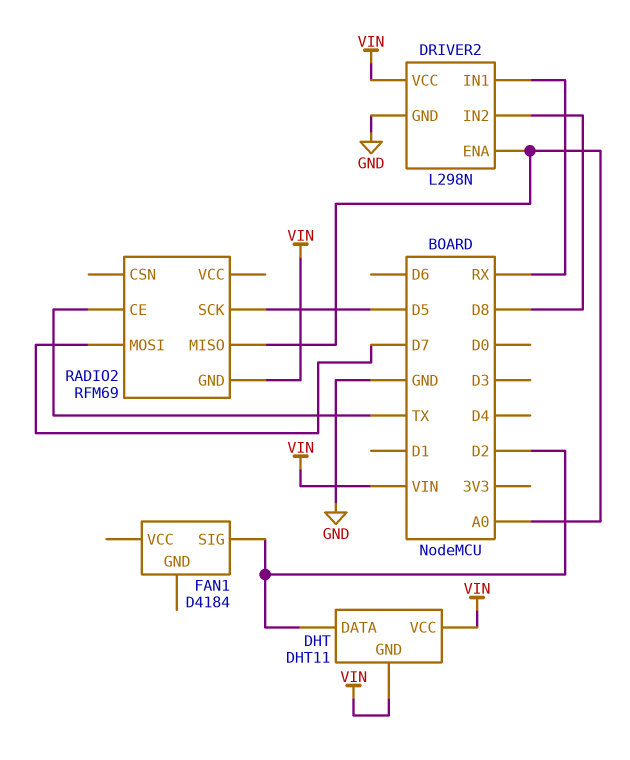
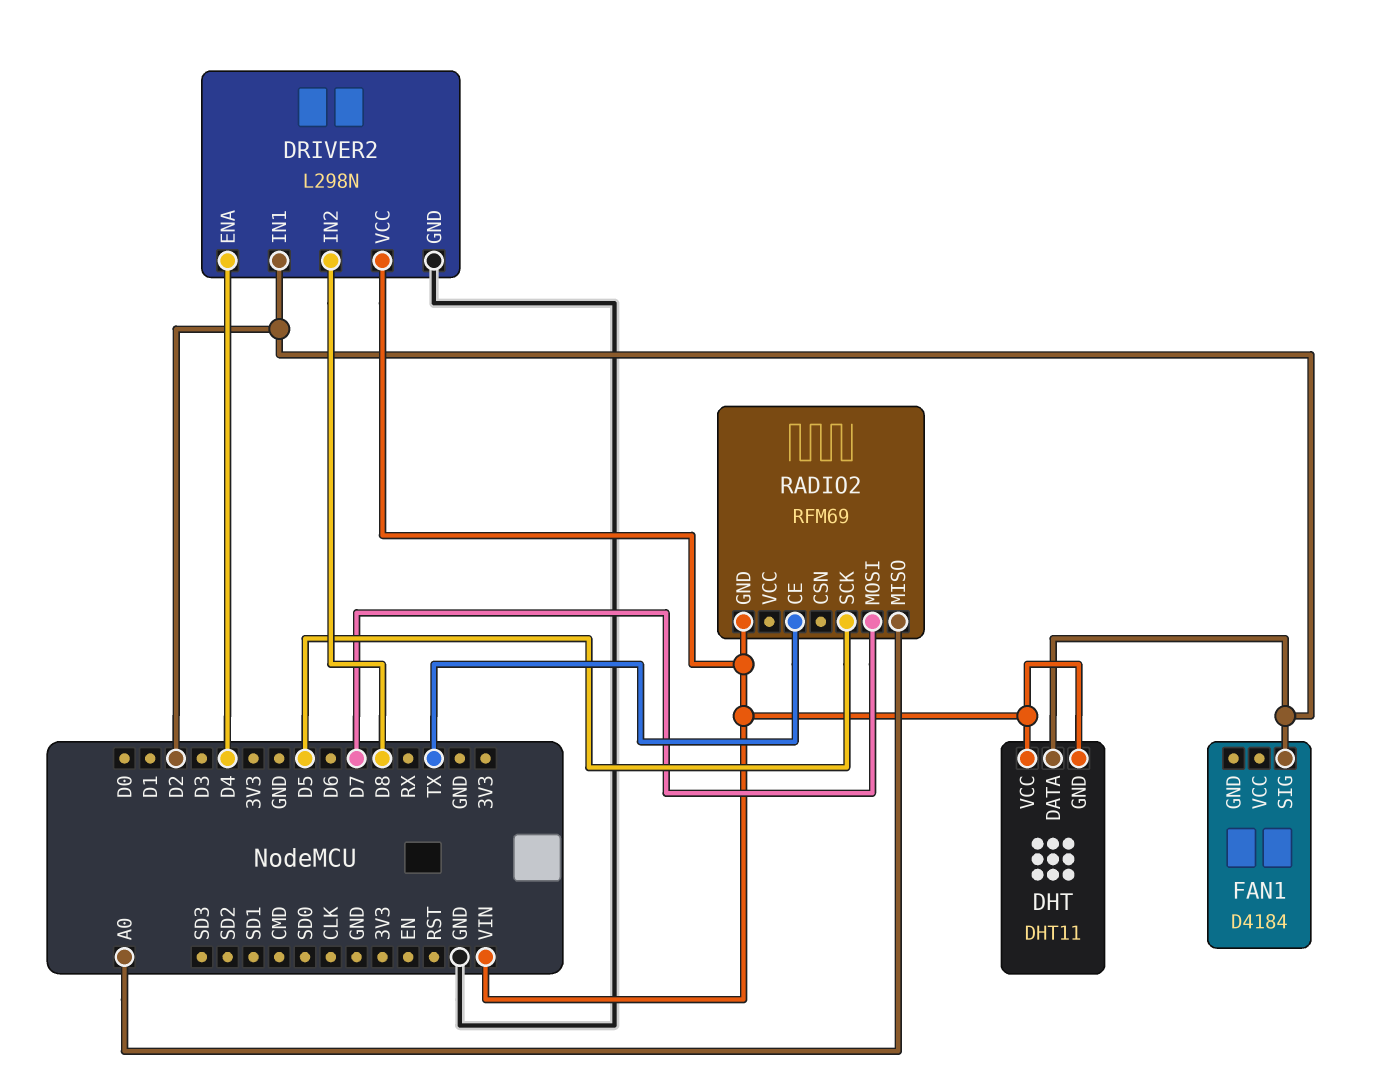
DRIVER2 pin ENA: A0 -> D4
DRIVER2 pin IN1: RX -> D2

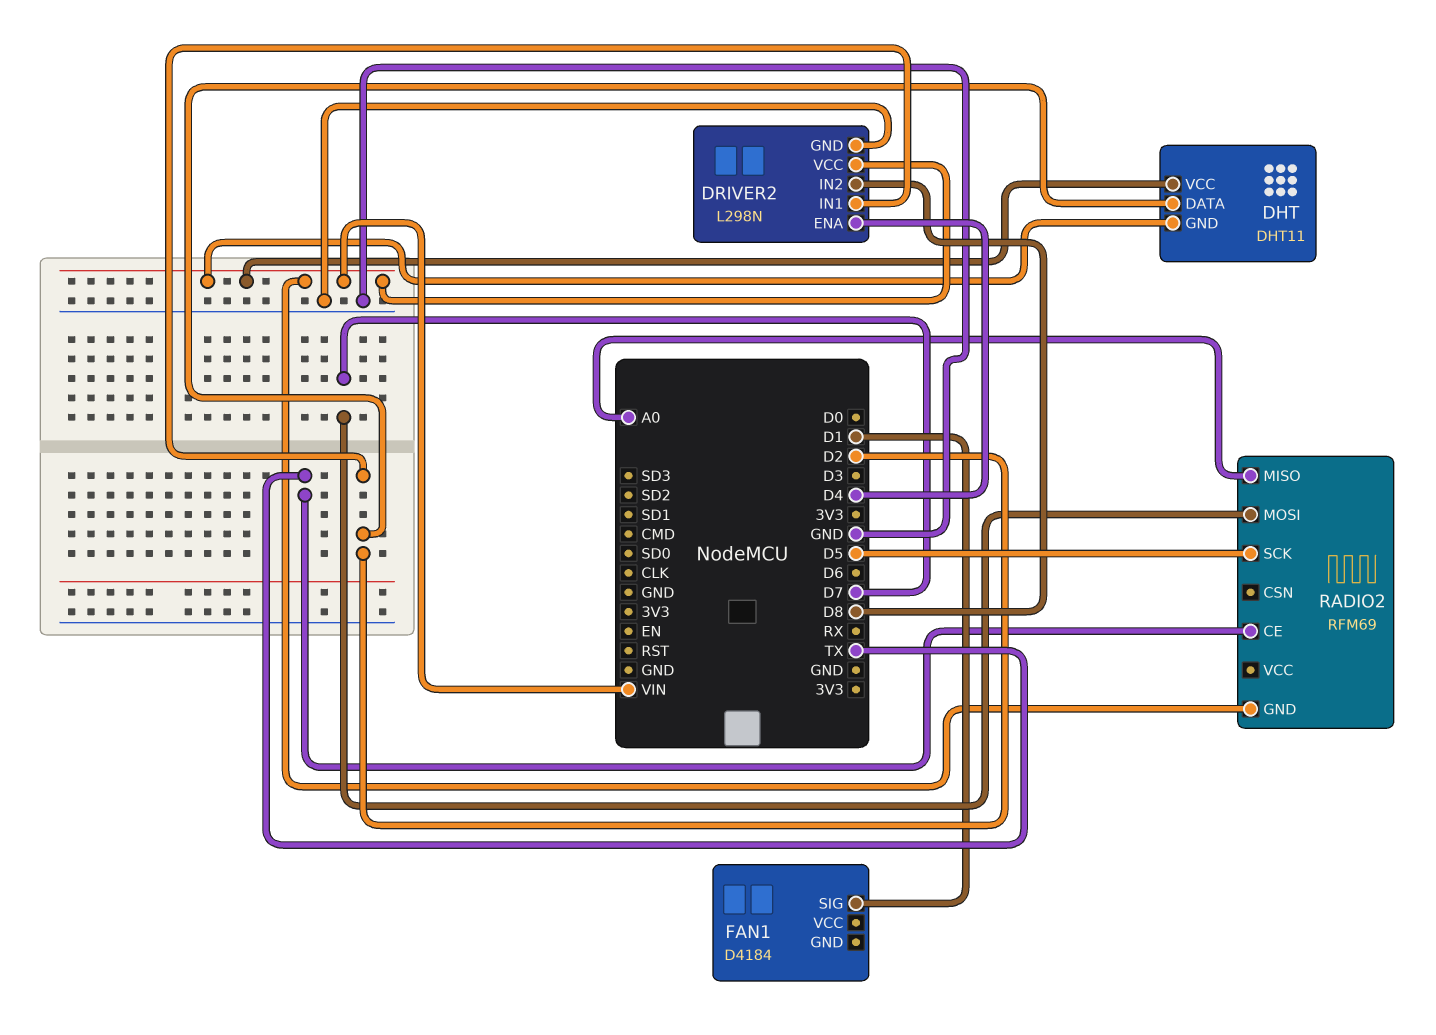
FAN1 pin SIG: D2 -> D1

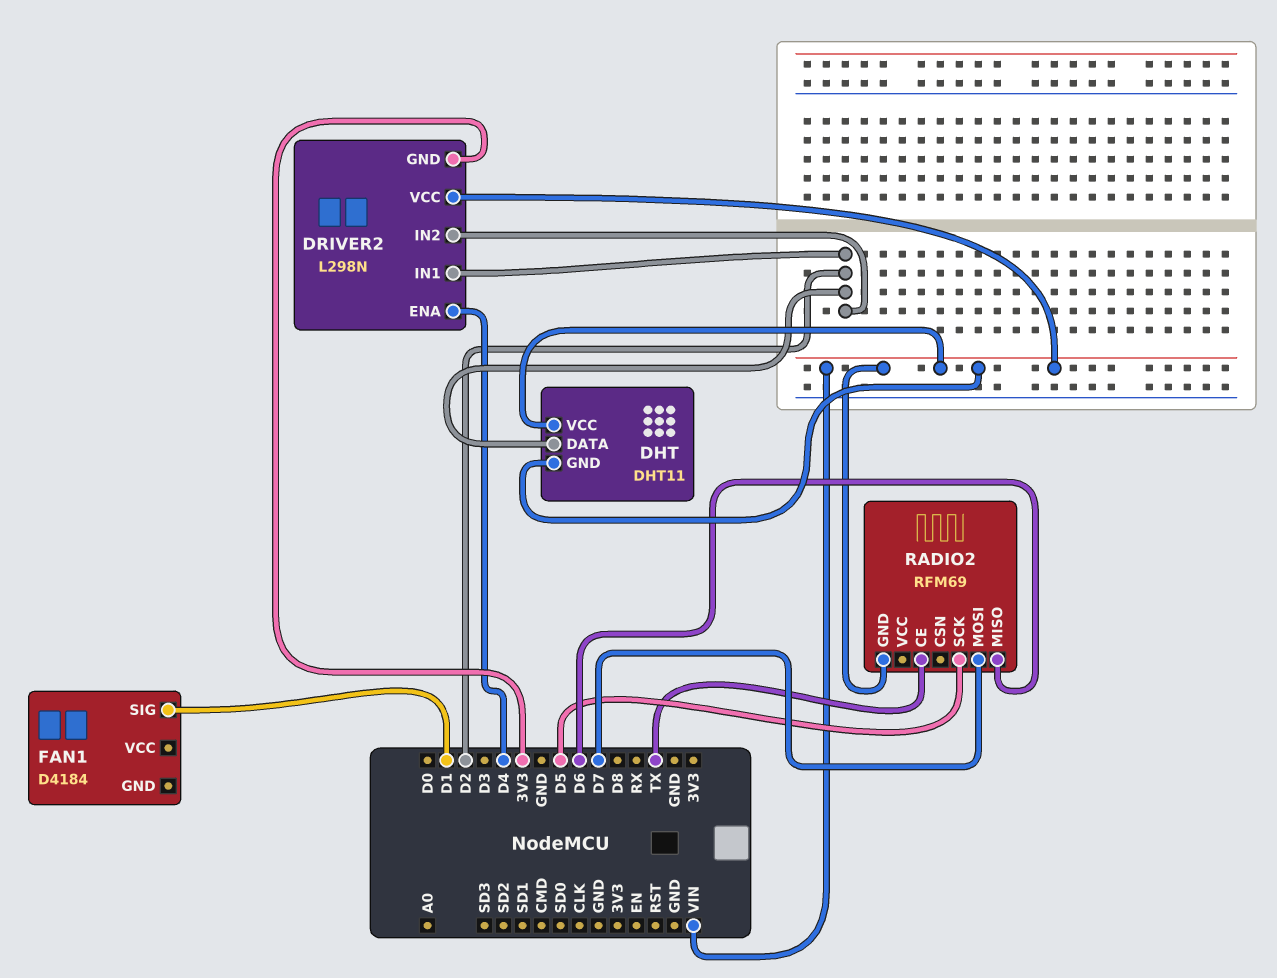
DRIVER2 pin GND: GND -> 3V3
DRIVER2 pin IN2: D8 -> D2
RADIO2 pin MISO: A0 -> D6

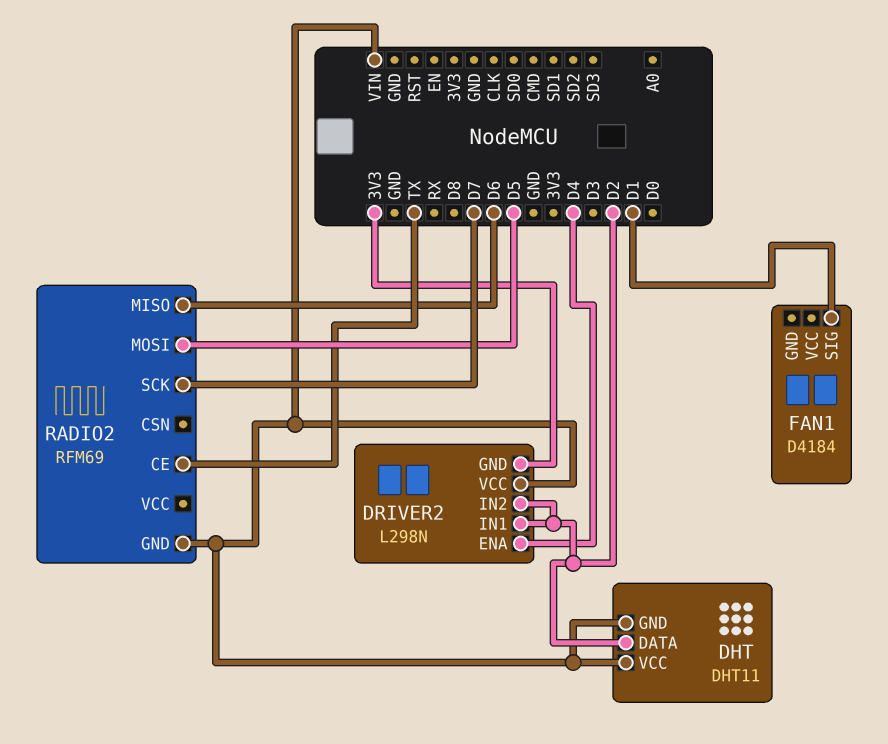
RADIO2 pin MOSI: D7 -> D5
RADIO2 pin SCK: D5 -> D7

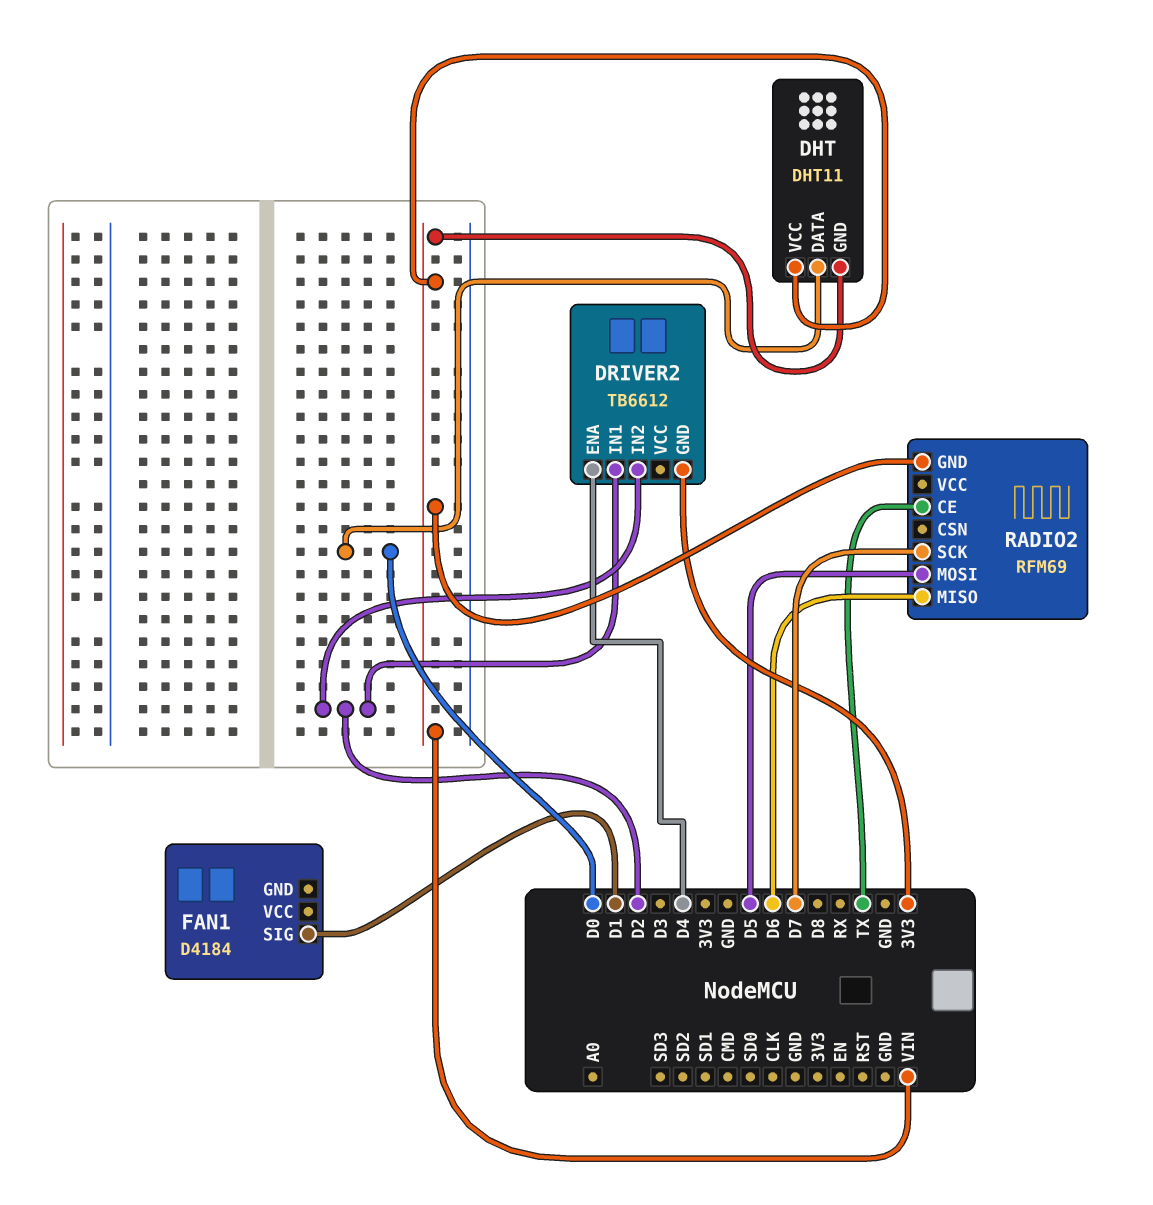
DHT pin DATA: D2 -> D0
DRIVER2: L298N -> TB6612
DRIVER2 pin VCC: VIN -> none

